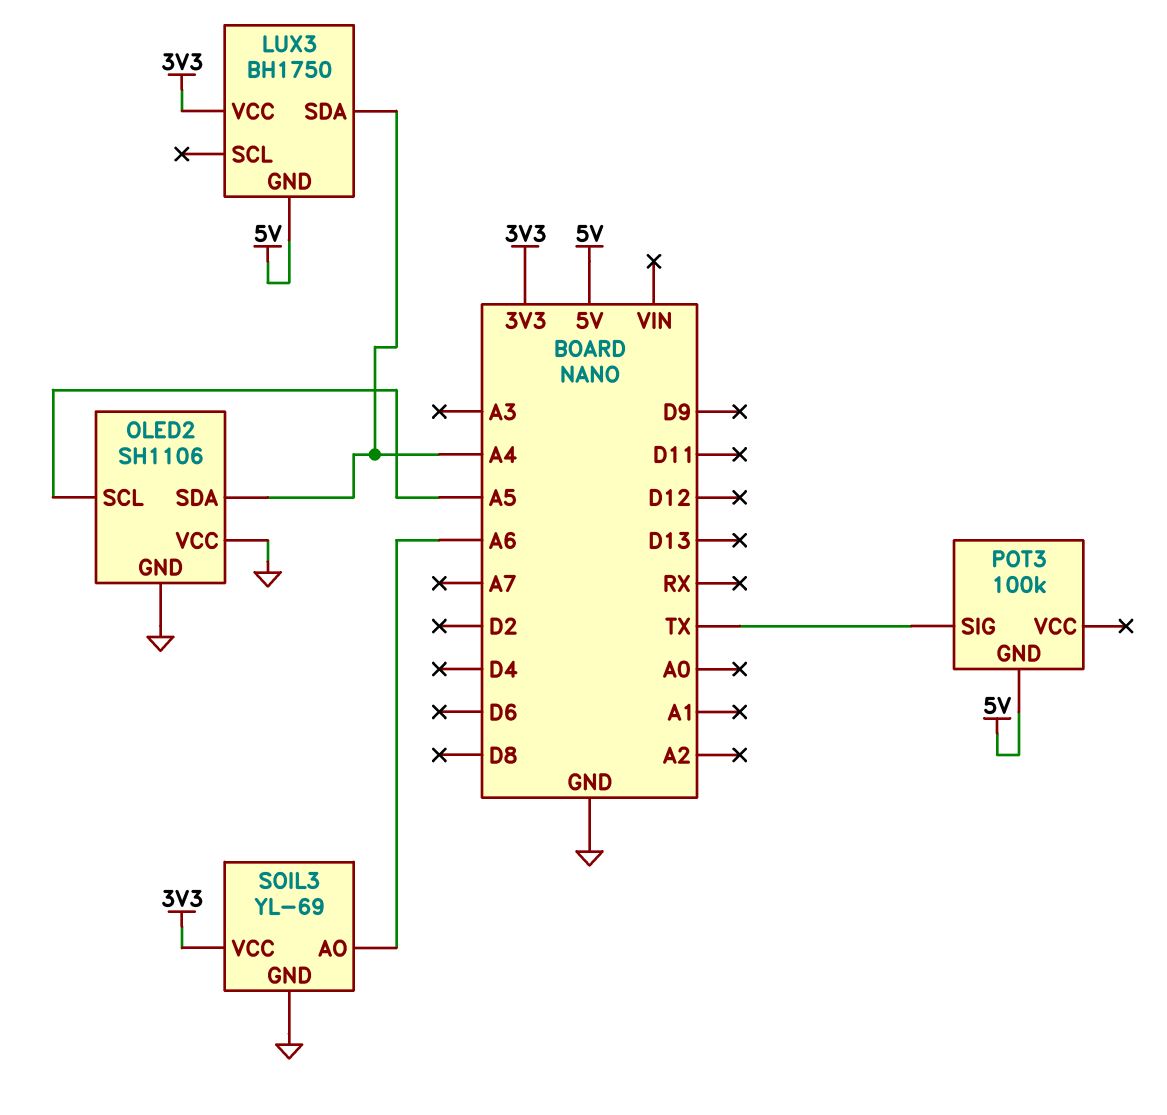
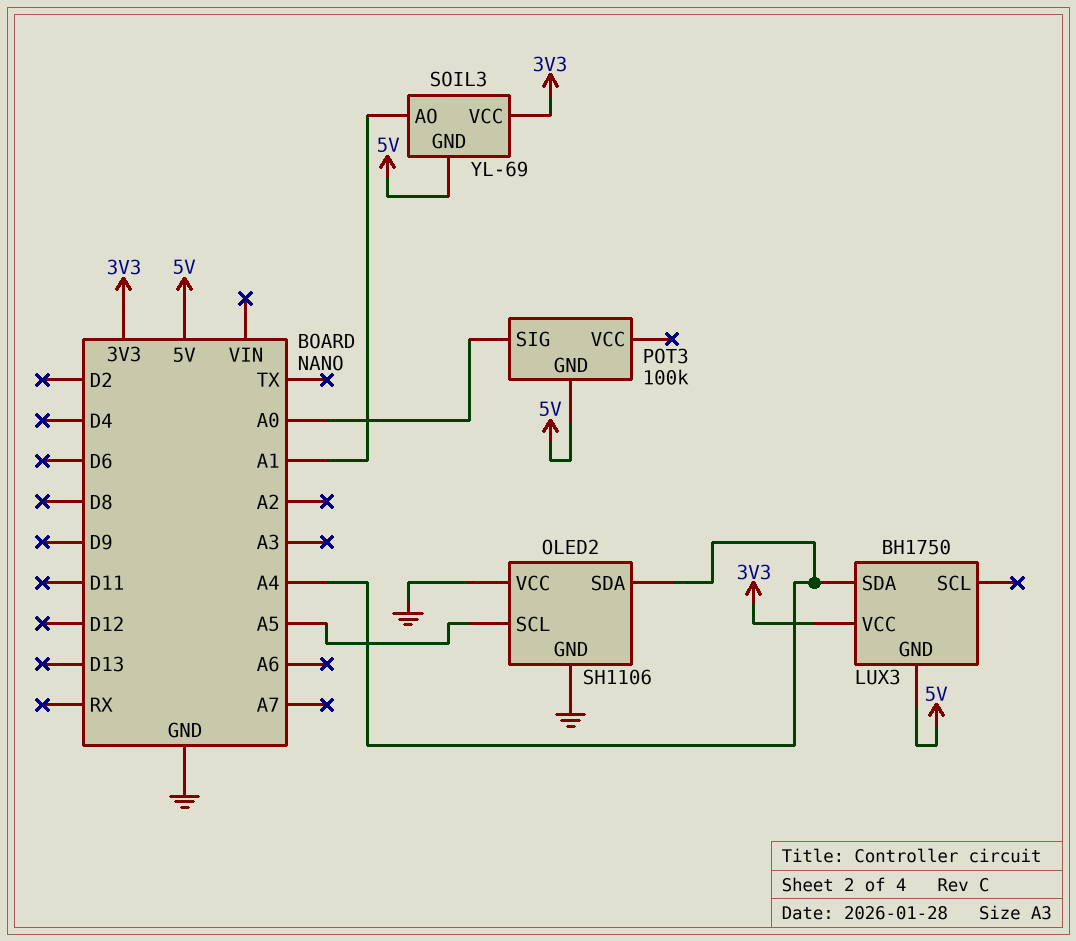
POT3 pin SIG: TX -> A0
SOIL3 pin AO: A6 -> A1
SOIL3 pin GND: GND -> 5V

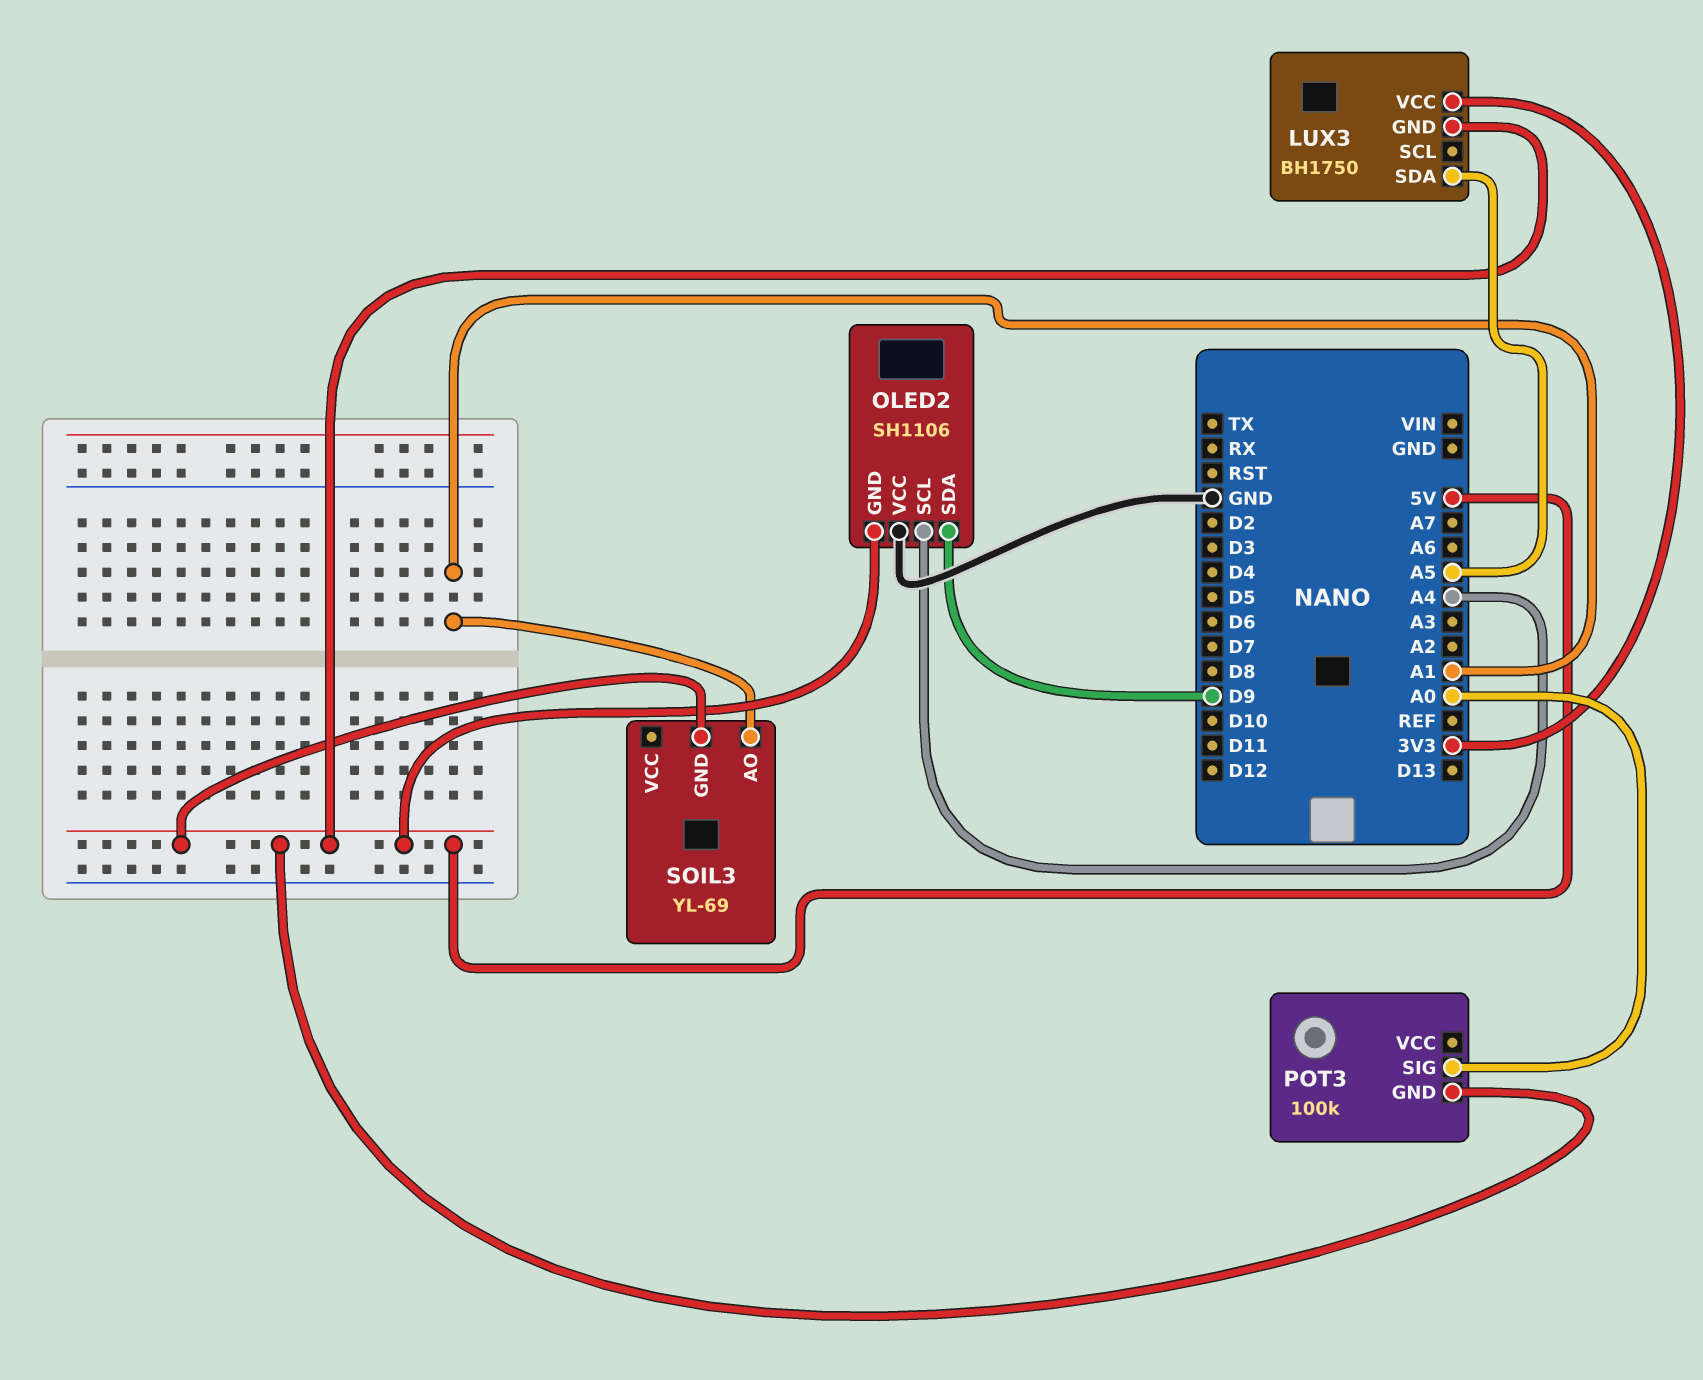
LUX3 pin SDA: A4 -> A5
OLED2 pin GND: GND -> 5V
OLED2 pin SCL: A5 -> A4
OLED2 pin SDA: A4 -> D9
SOIL3 pin VCC: 3V3 -> none

